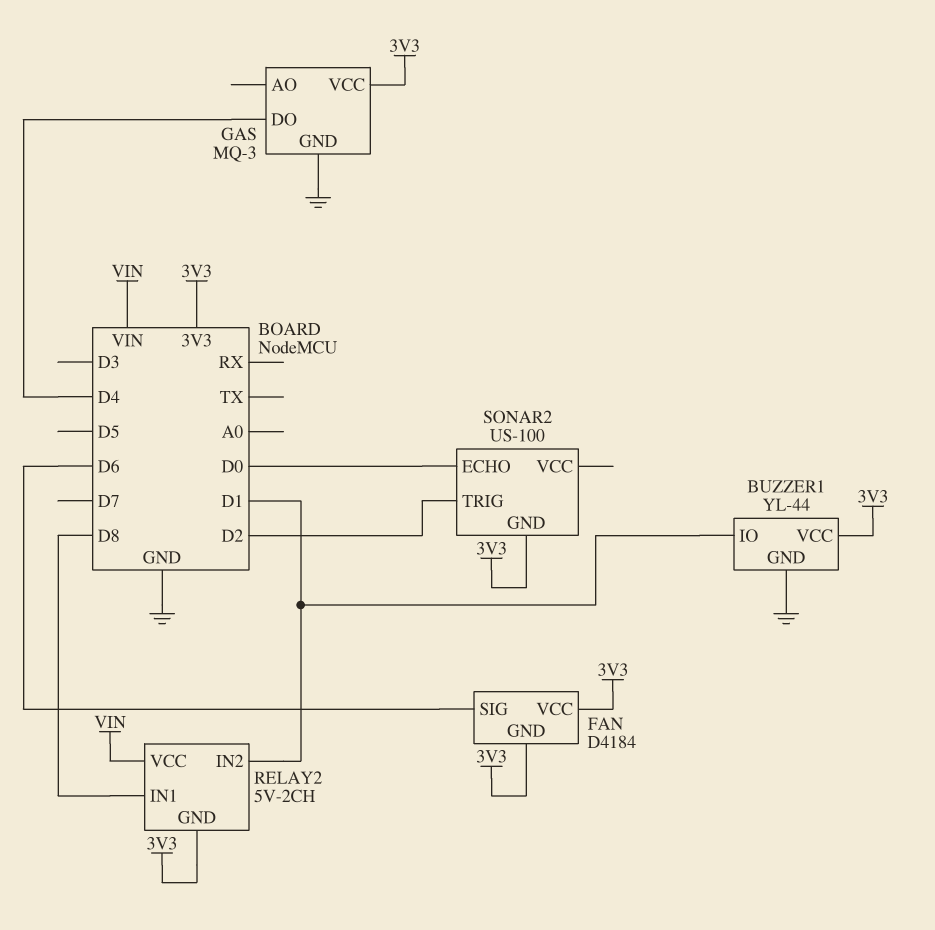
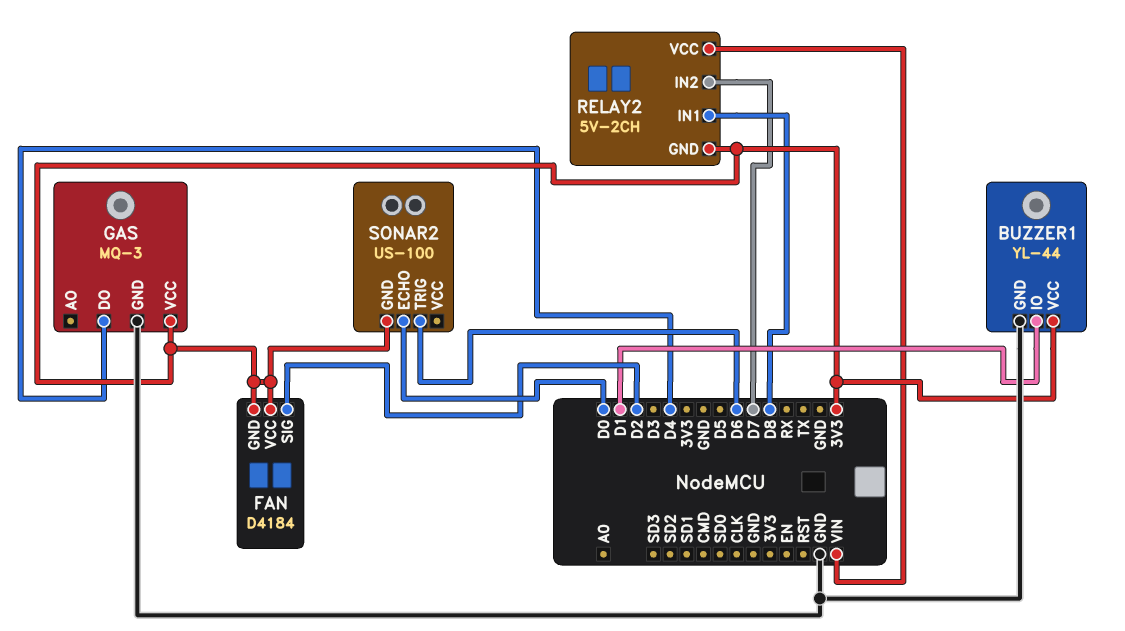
FAN pin SIG: D6 -> D2
RELAY2 pin IN2: D1 -> D7
SONAR2 pin TRIG: D2 -> D6

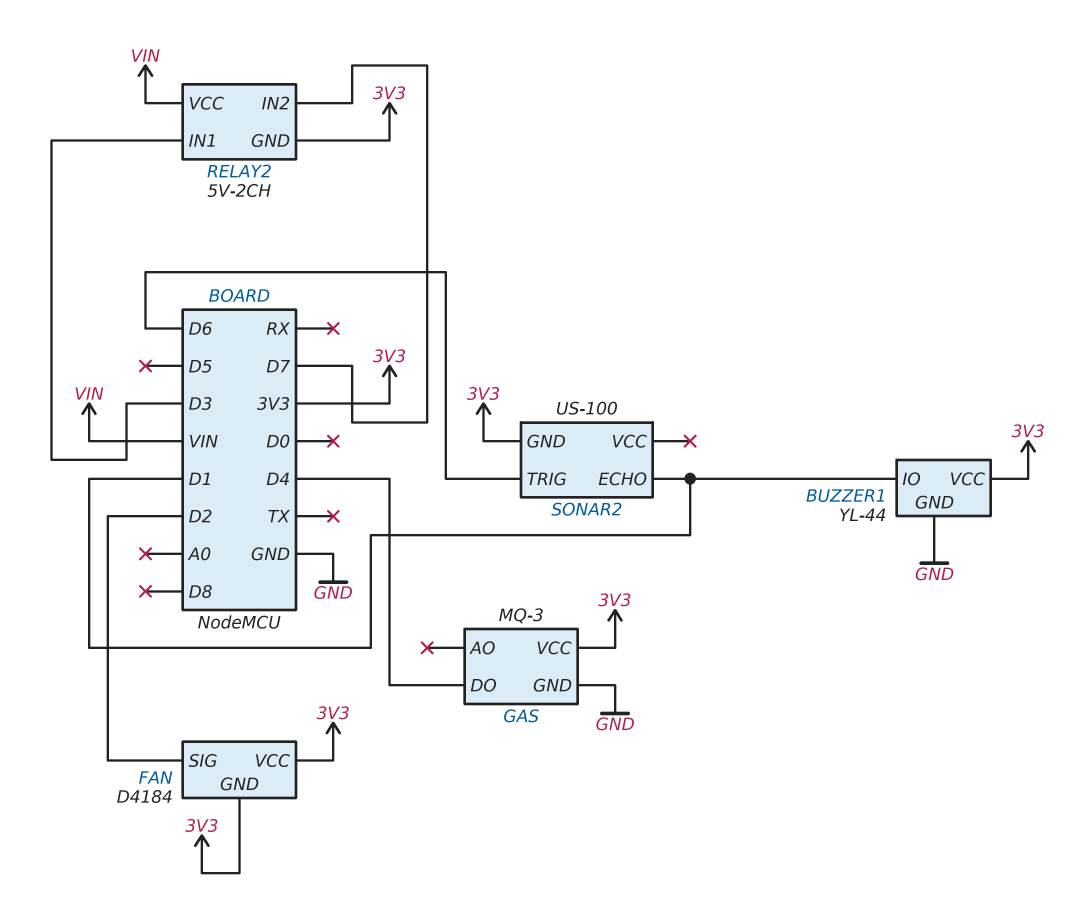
RELAY2 pin IN1: D8 -> D3
SONAR2 pin ECHO: D0 -> D1

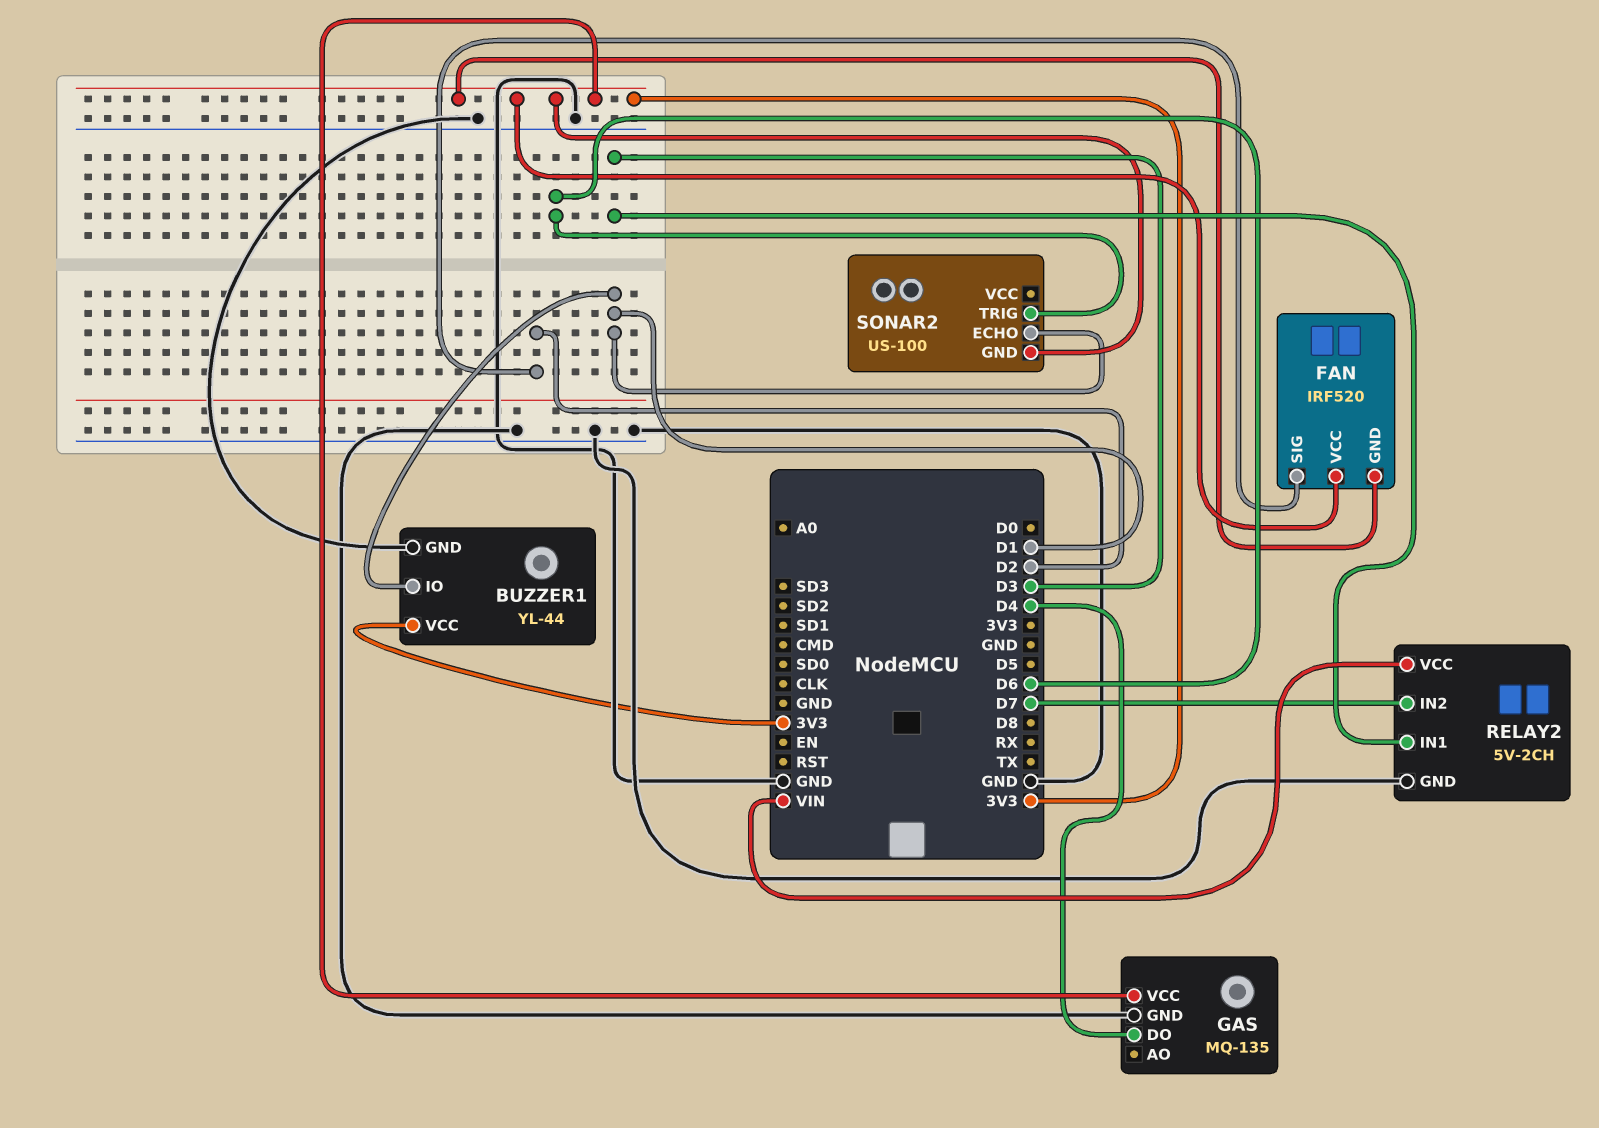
FAN: D4184 -> IRF520
GAS: MQ-3 -> MQ-135
RELAY2 pin GND: 3V3 -> GND

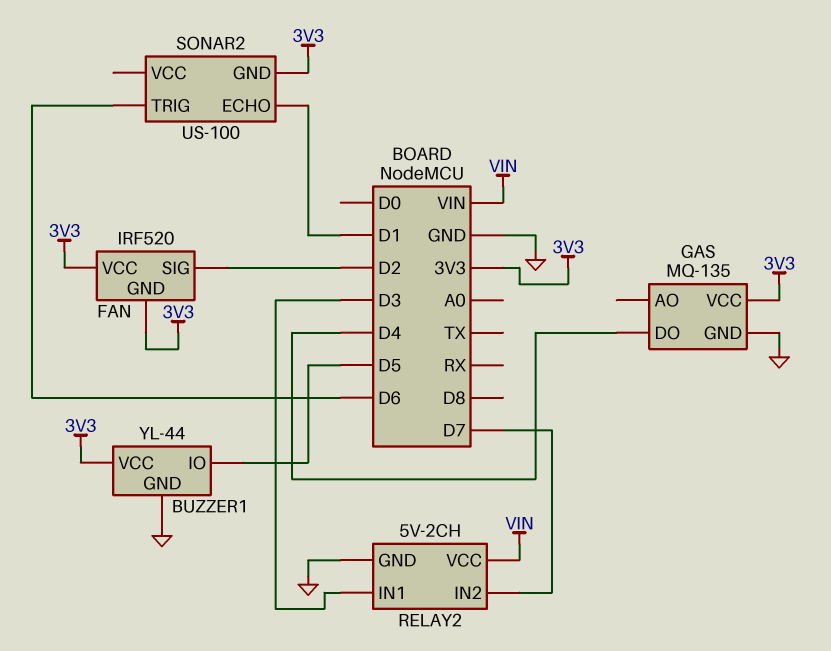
BUZZER1 pin IO: D1 -> D5

